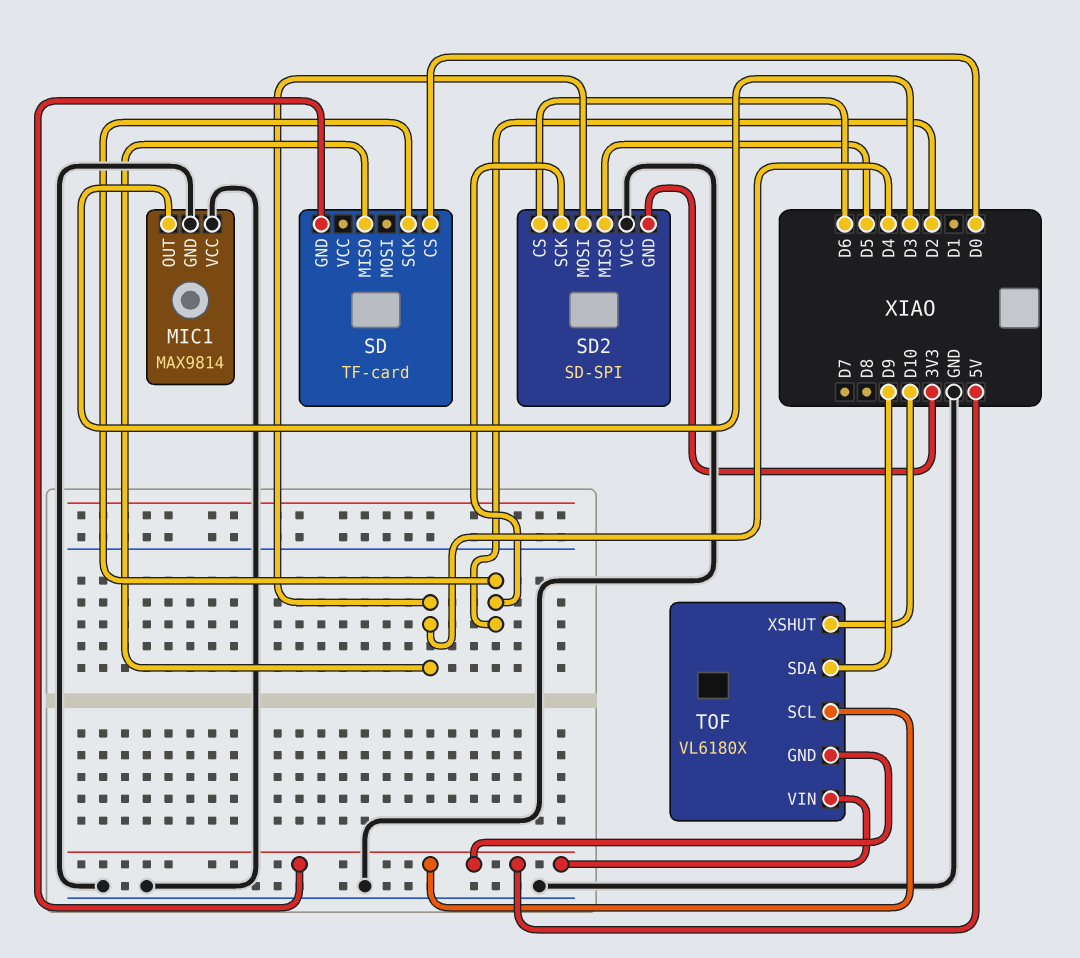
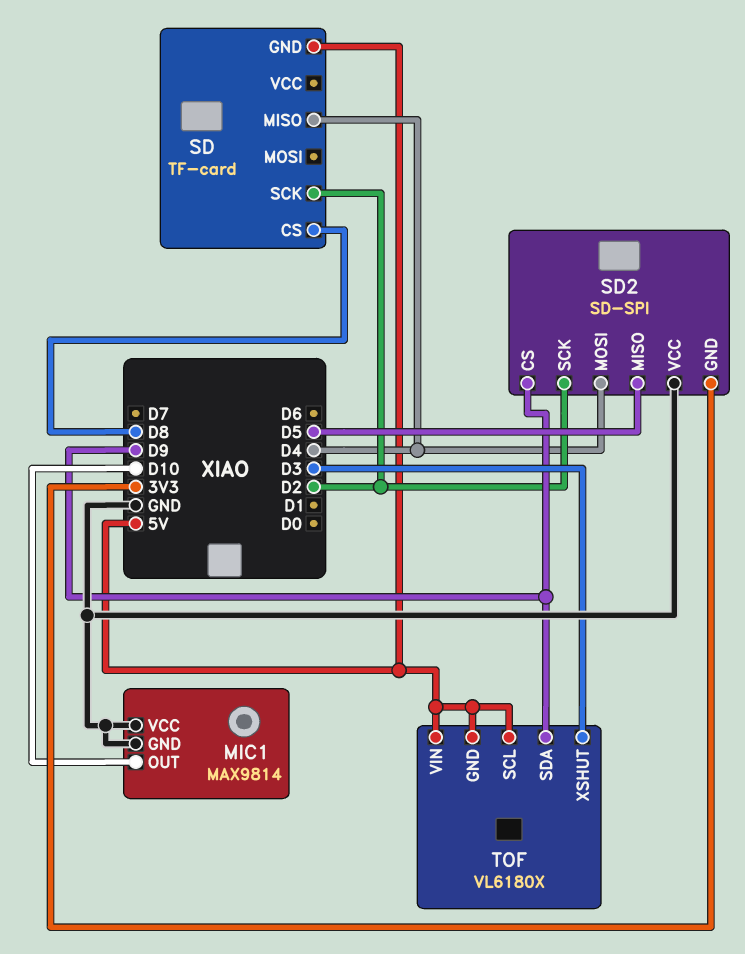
MIC1 pin OUT: D3 -> D10
SD pin CS: D0 -> D8
SD2 pin CS: D6 -> D9
TOF pin XSHUT: D10 -> D3

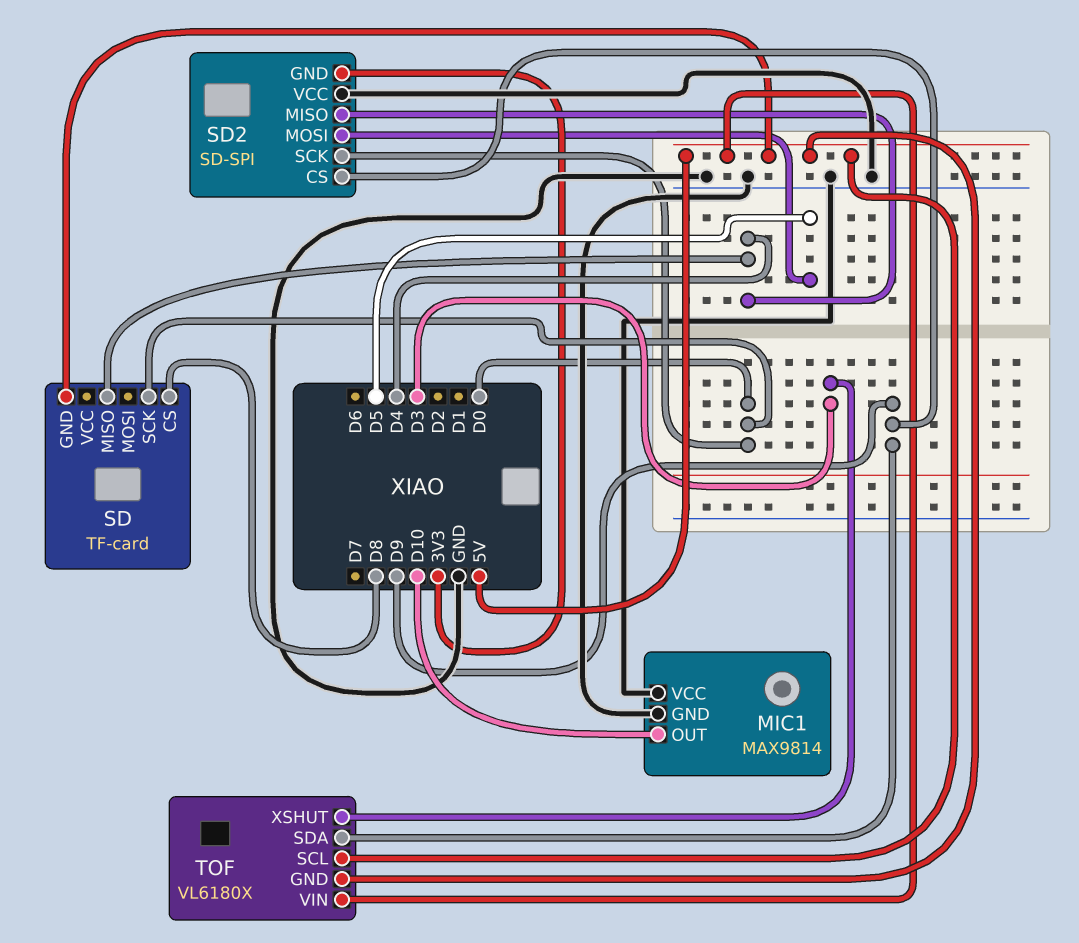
SD pin SCK: D2 -> D0
SD2 pin MISO: D5 -> D4
SD2 pin MOSI: D4 -> D5
SD2 pin SCK: D2 -> D0

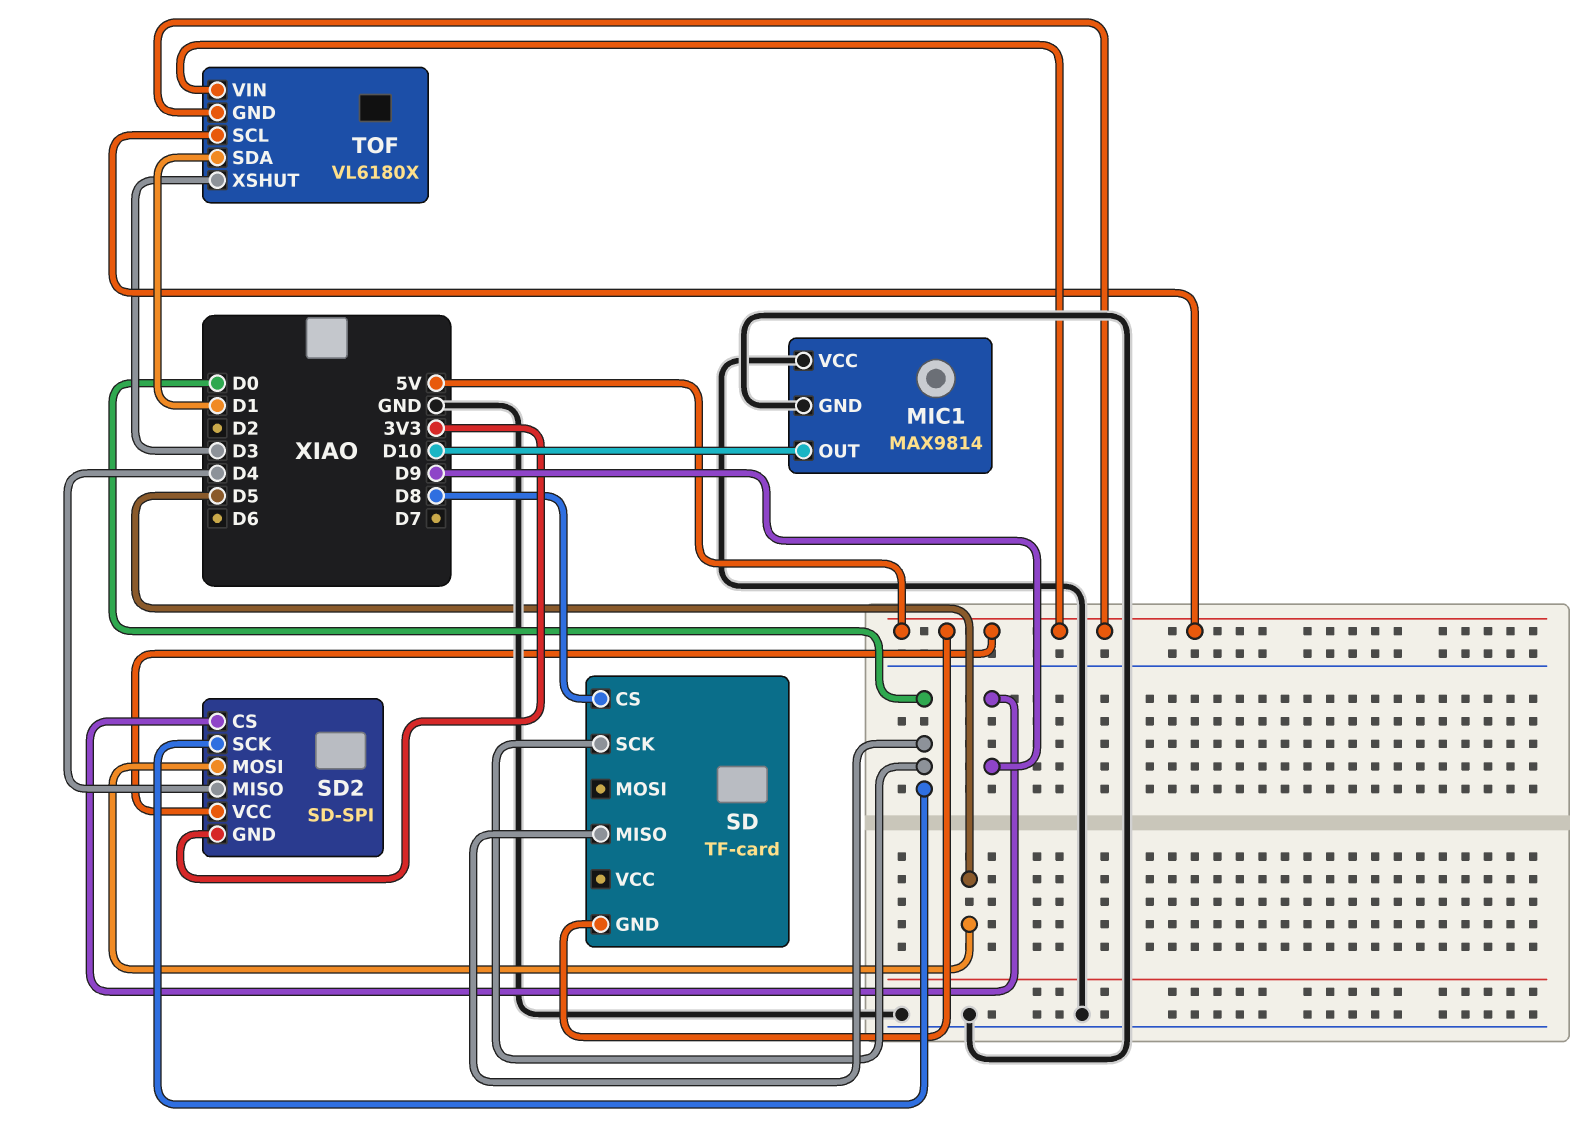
SD pin MISO: D4 -> D0
SD2 pin VCC: GND -> 5V
TOF pin SDA: D9 -> D1

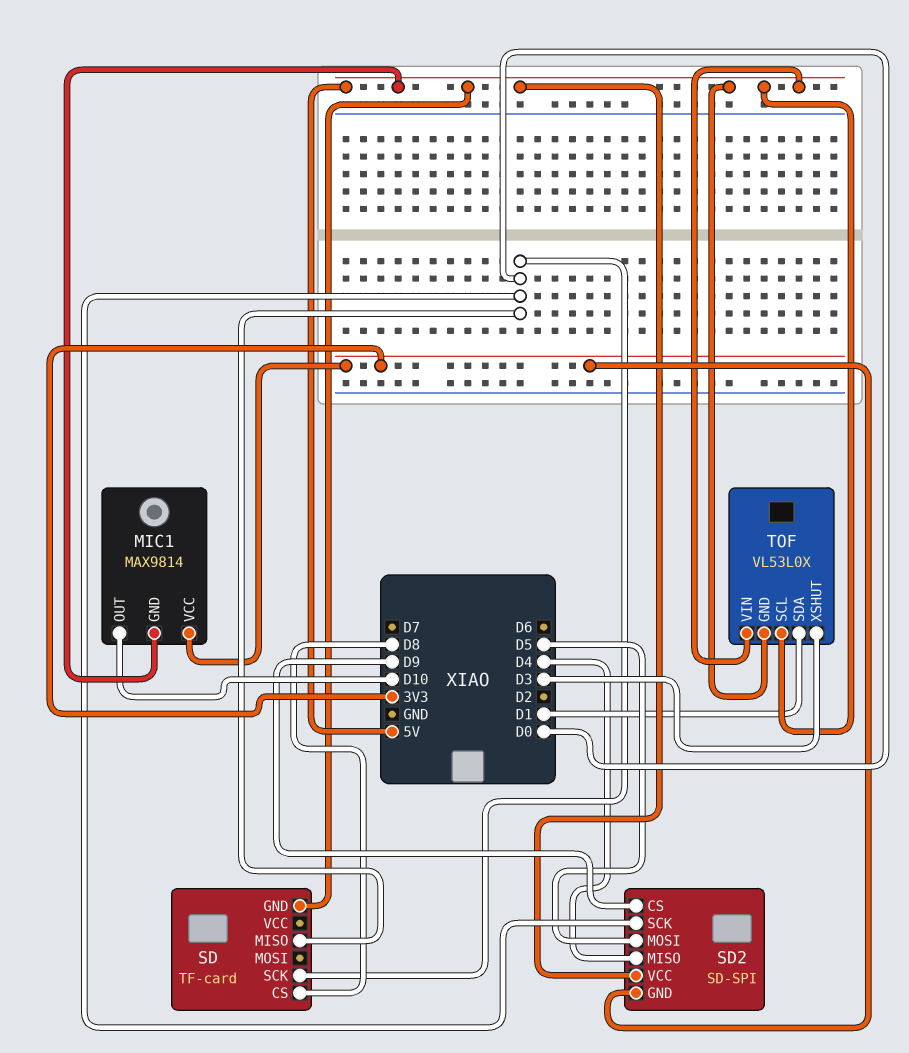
MIC1 pin GND: GND -> 5V
MIC1 pin VCC: GND -> 3V3
TOF: VL6180X -> VL53L0X

